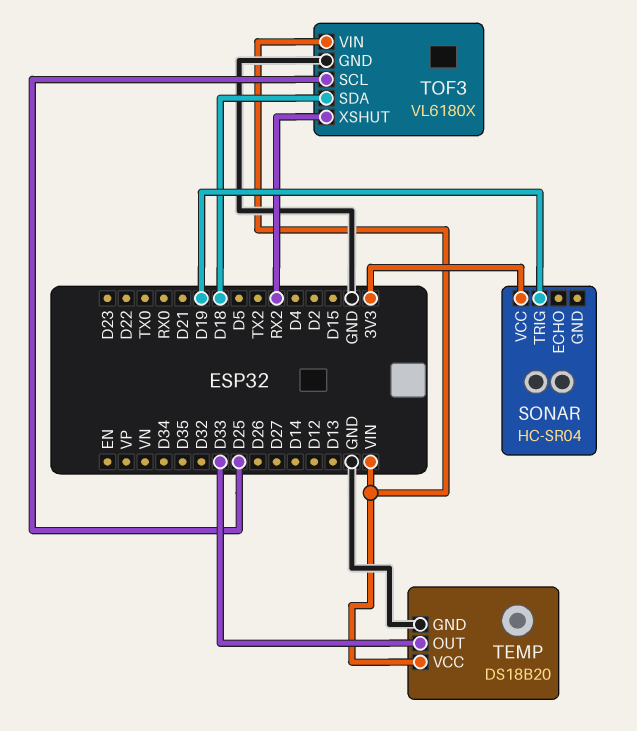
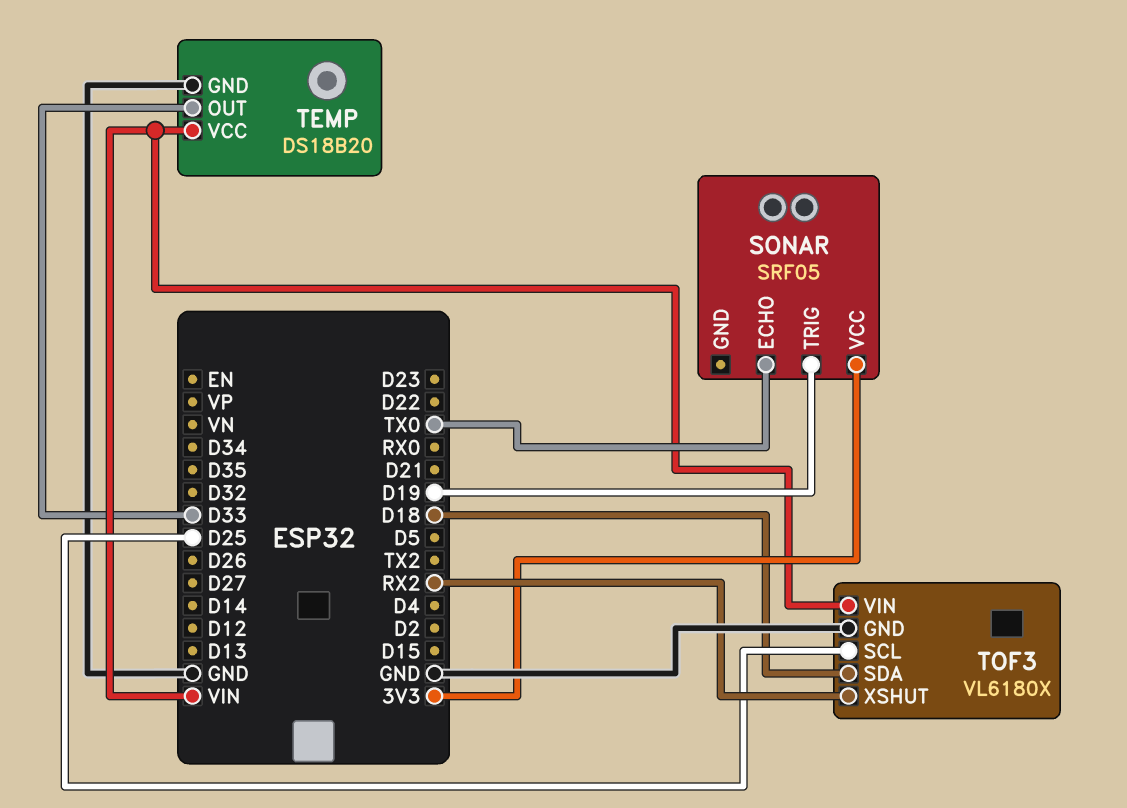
SONAR: HC-SR04 -> SRF05
SONAR pin ECHO: none -> TX0

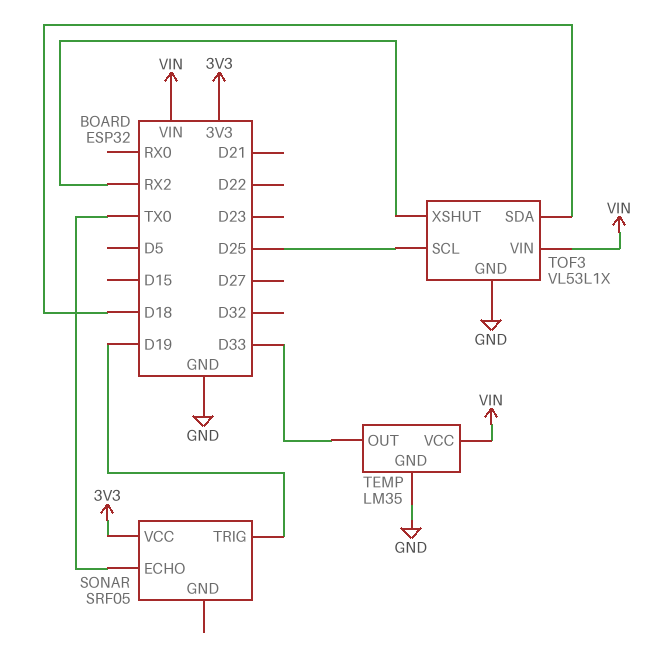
TEMP: DS18B20 -> LM35
TOF3: VL6180X -> VL53L1X

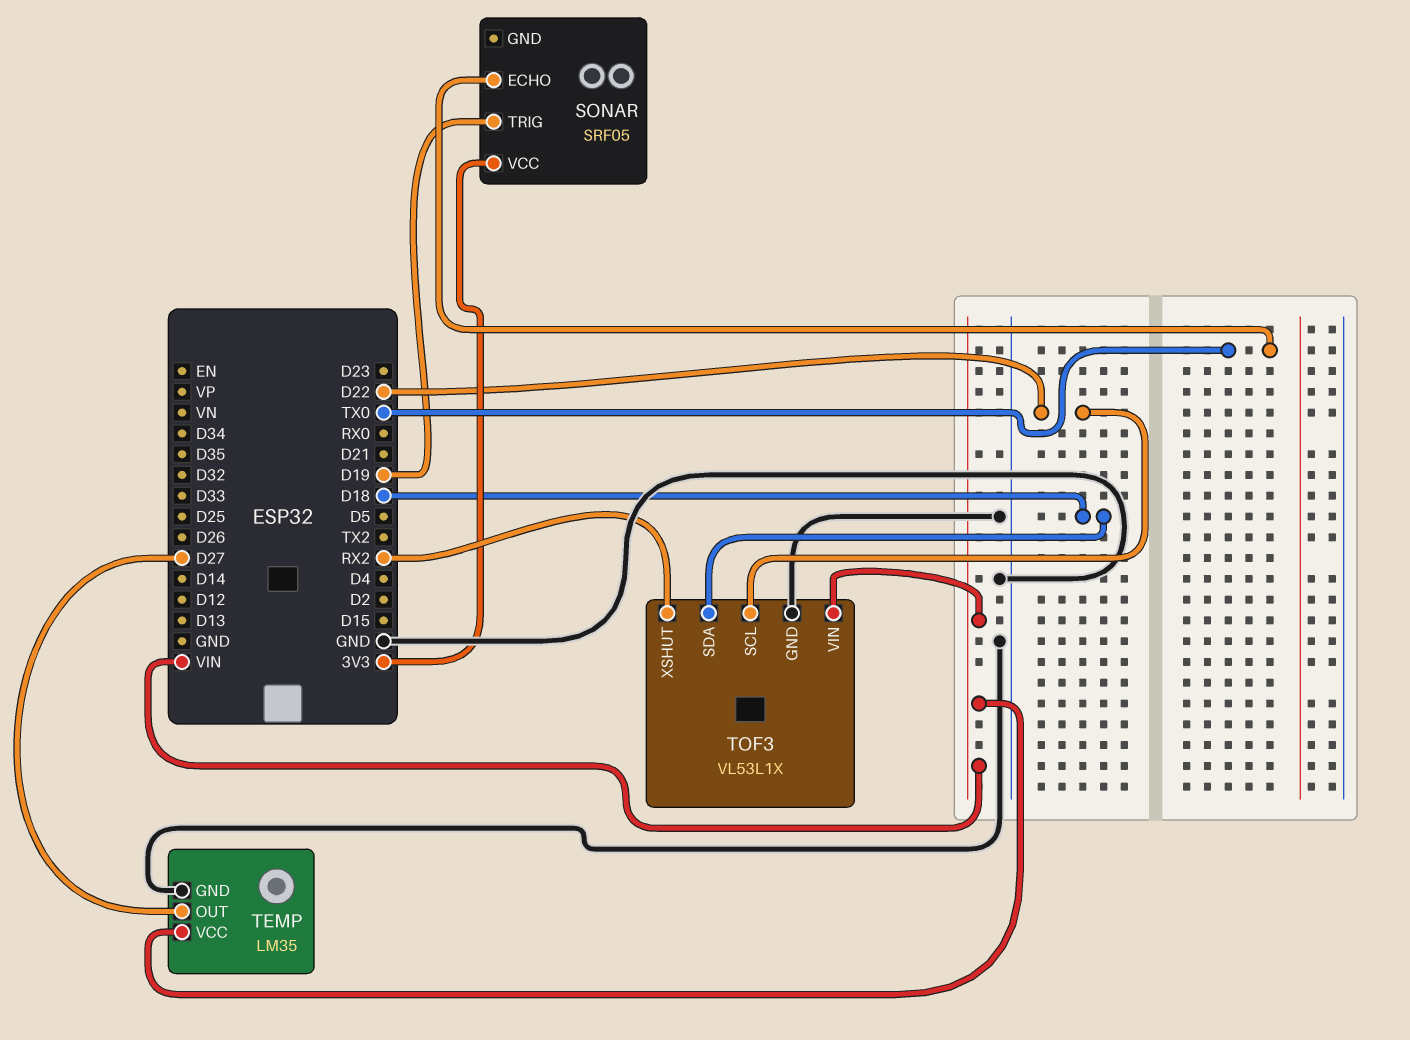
TEMP pin OUT: D33 -> D27
TOF3 pin SCL: D25 -> D22

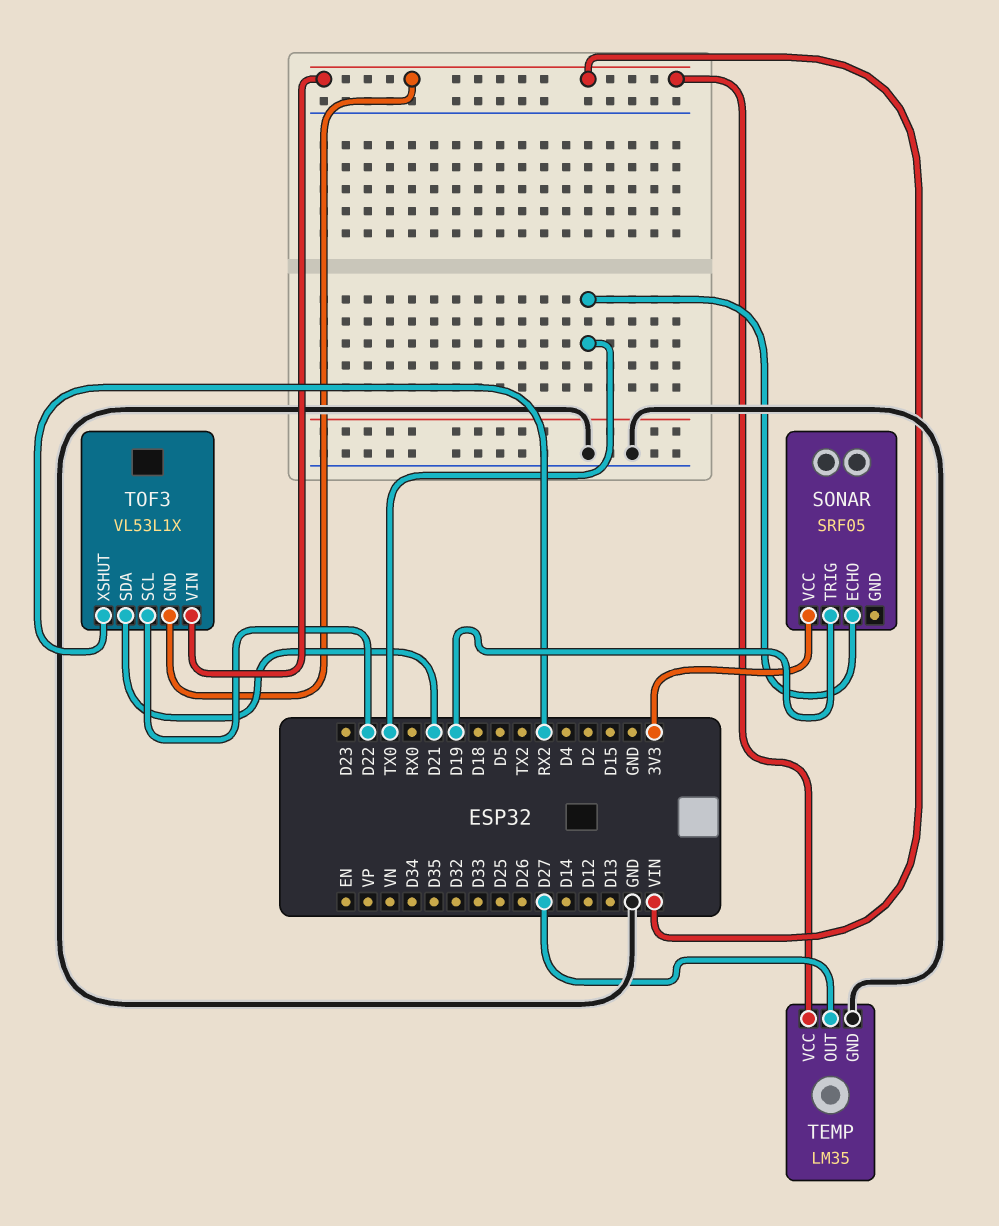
TOF3 pin GND: GND -> VIN
TOF3 pin SDA: D18 -> D21

